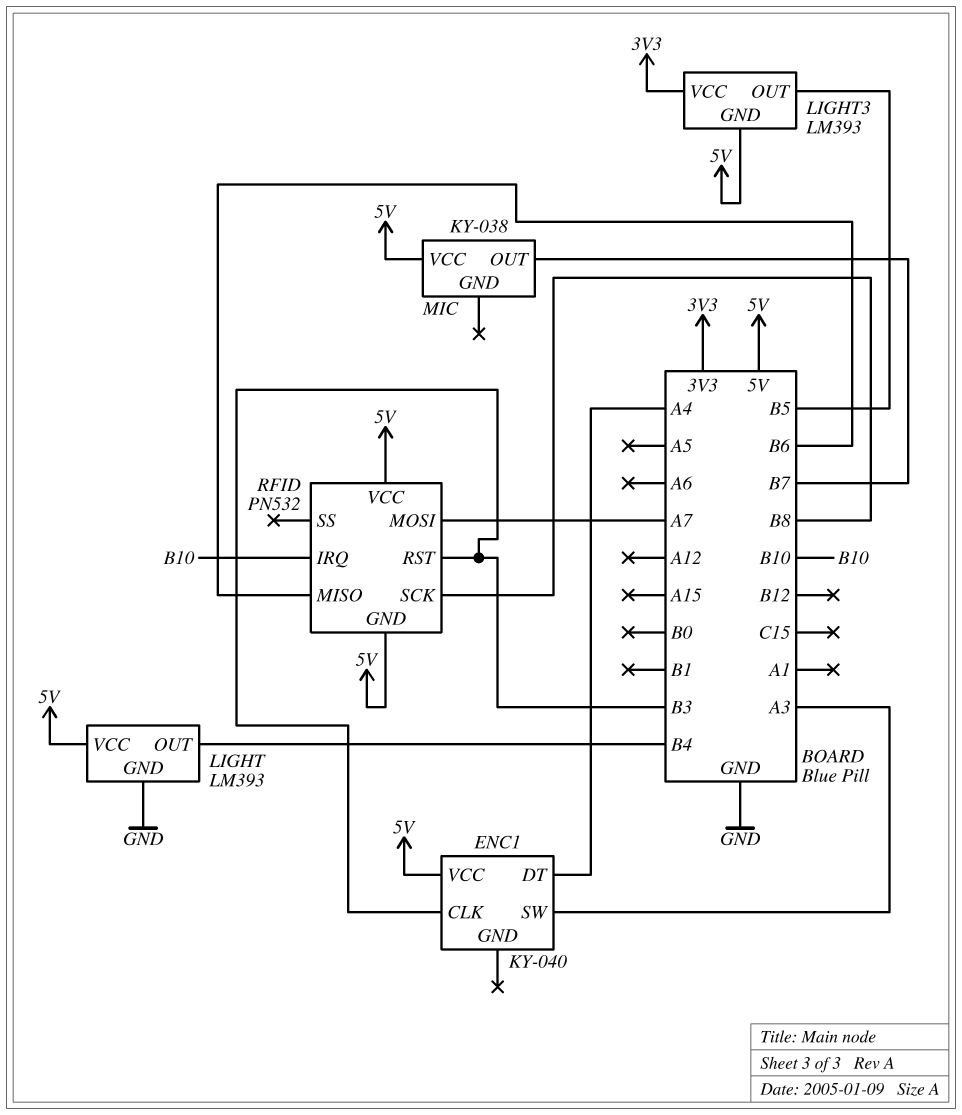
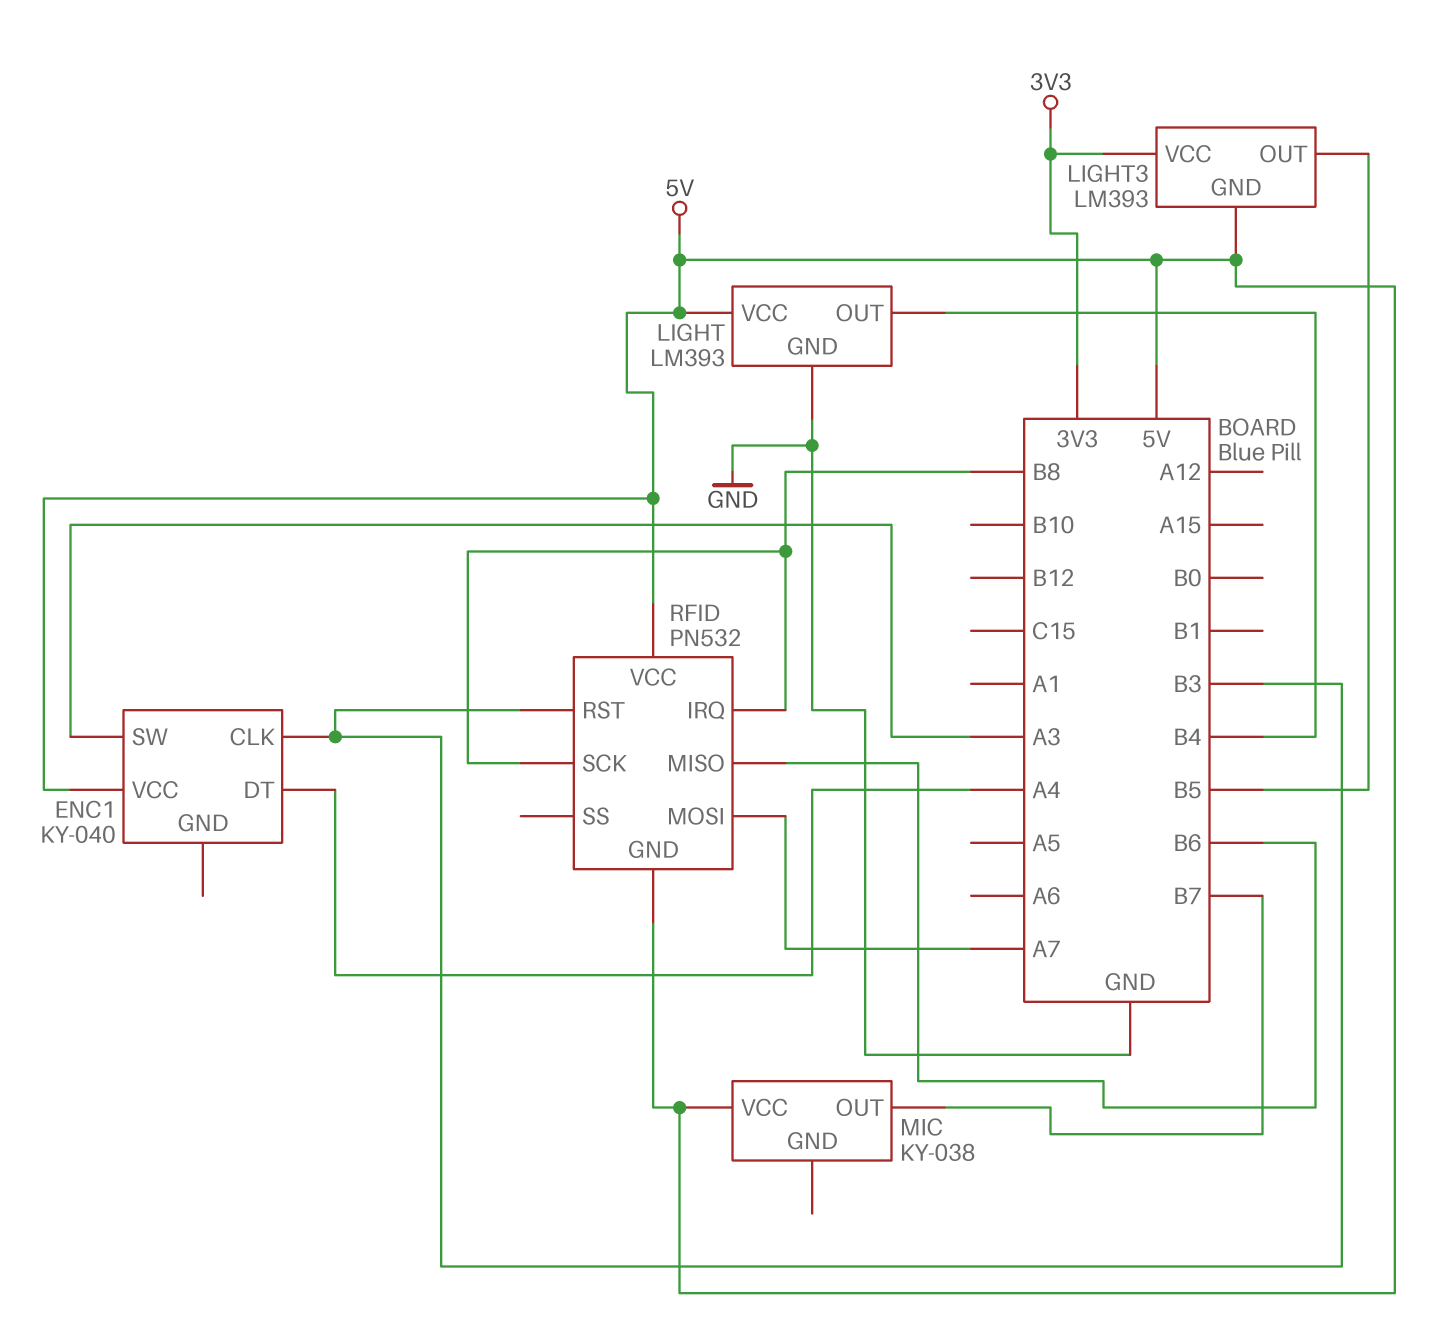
RFID pin IRQ: B10 -> B8

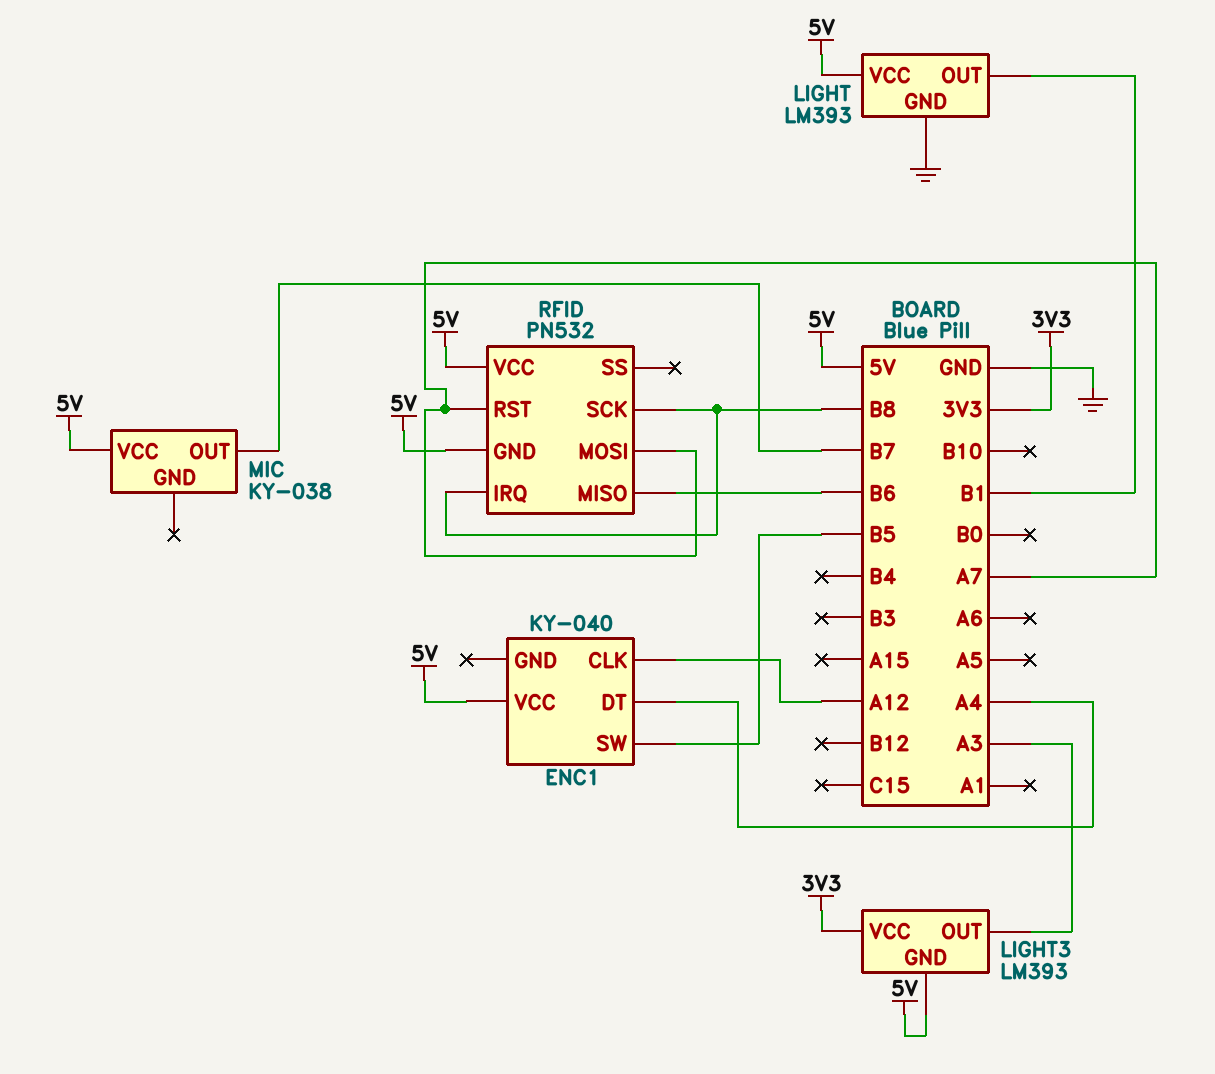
ENC1 pin CLK: B3 -> A12
ENC1 pin SW: A3 -> B5
LIGHT pin OUT: B4 -> B1
LIGHT3 pin OUT: B5 -> A3
RFID pin RST: B3 -> A7

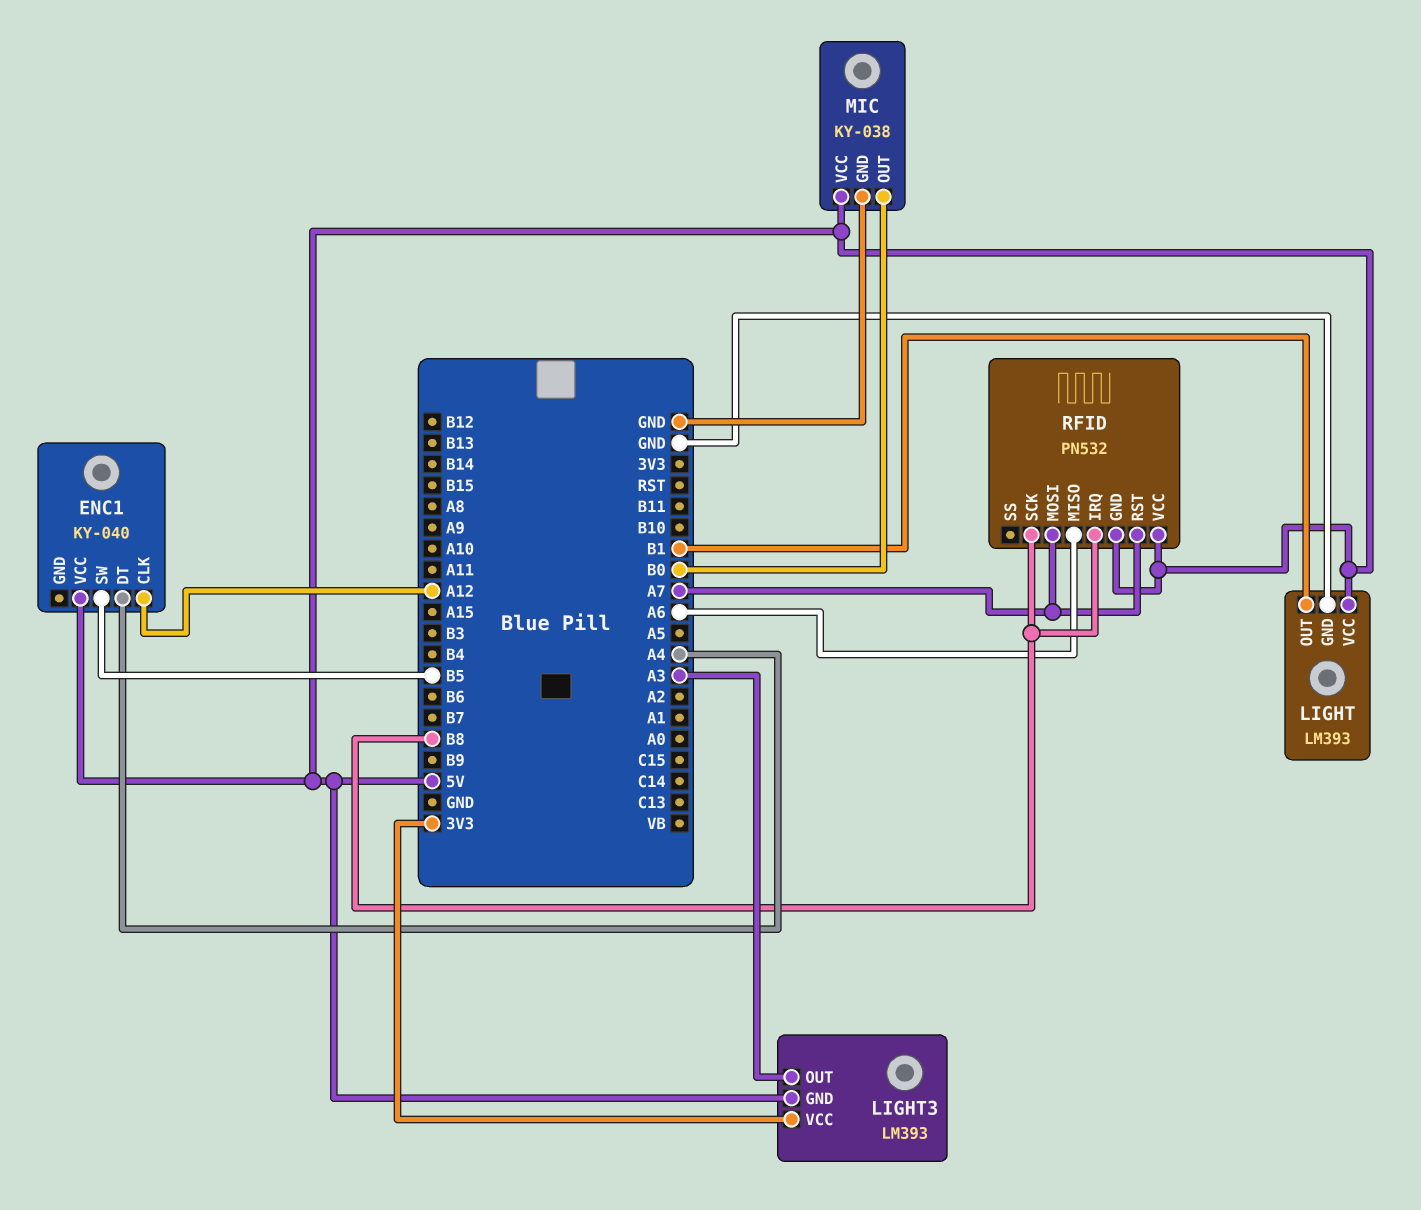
MIC pin GND: none -> GND
MIC pin OUT: B7 -> B0
RFID pin MISO: B6 -> A6

